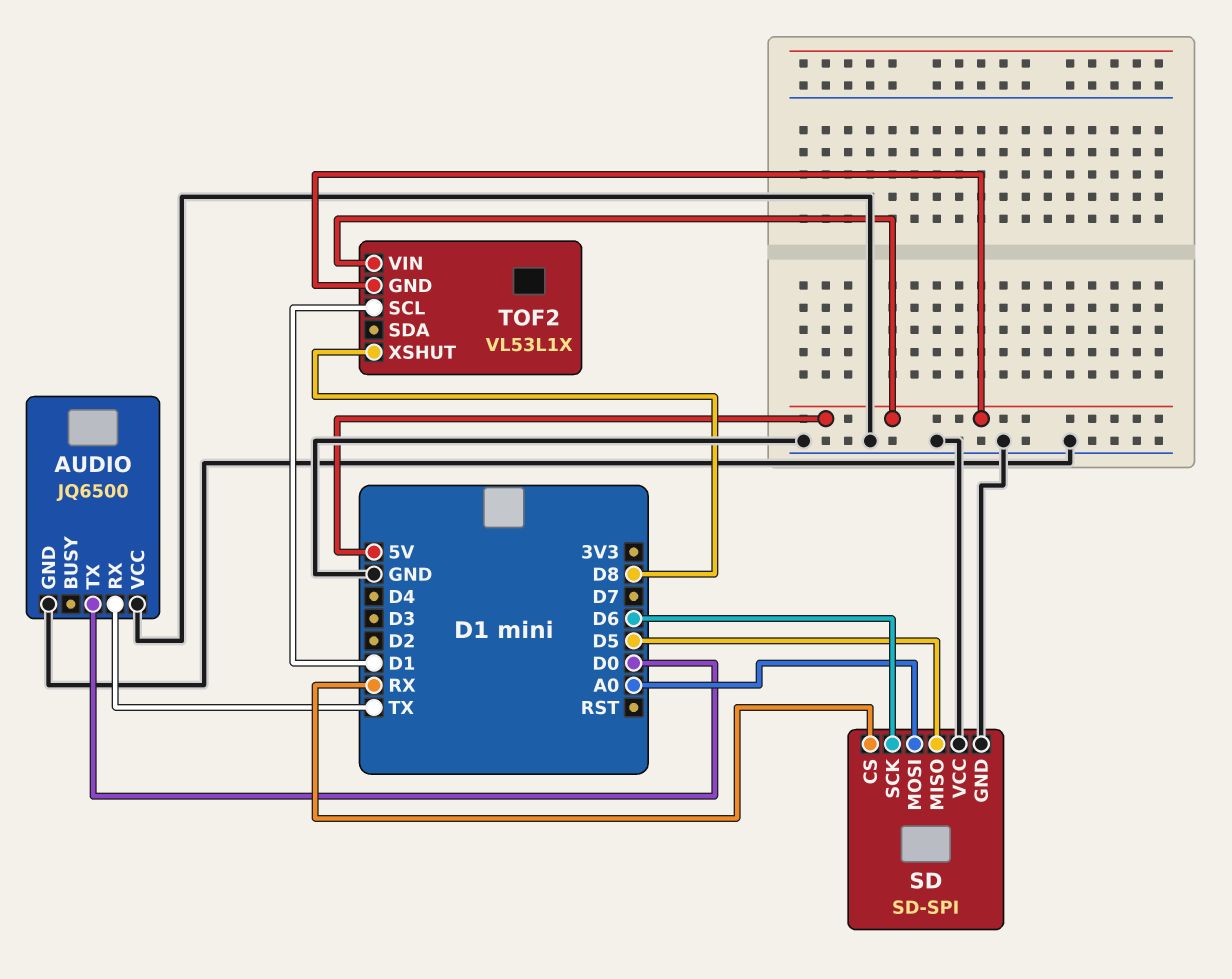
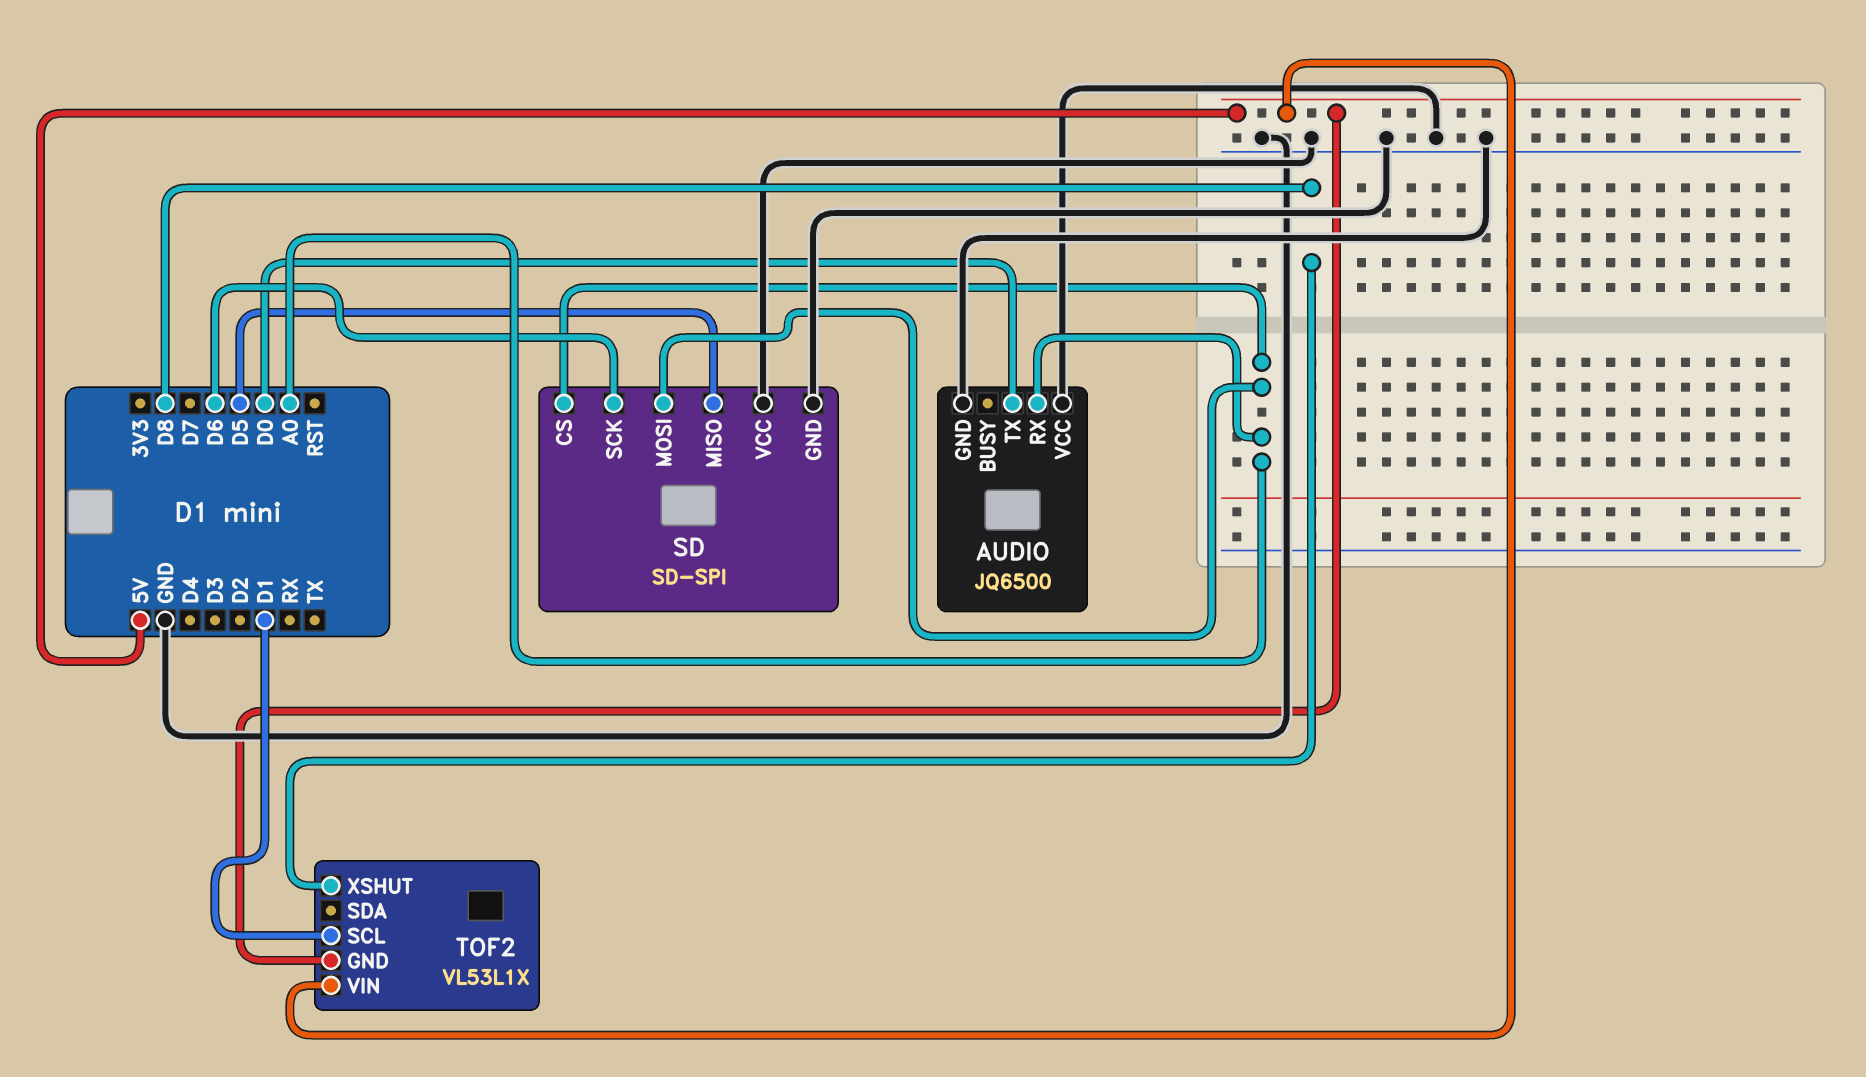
AUDIO pin RX: TX -> A0
SD pin CS: RX -> A0

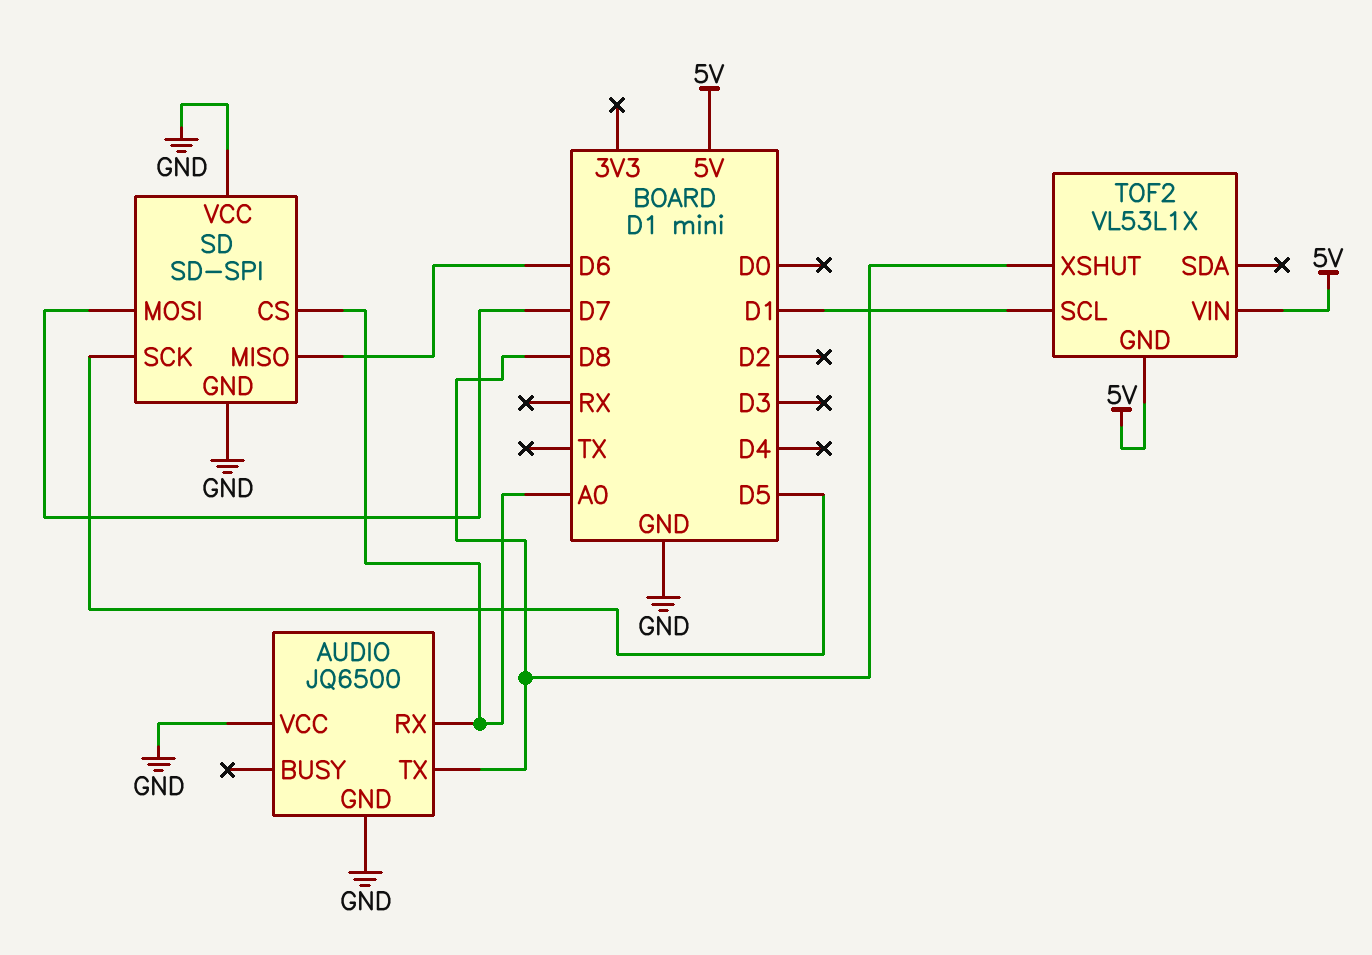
AUDIO pin TX: D0 -> D8
SD pin MISO: D5 -> D6
SD pin MOSI: A0 -> D7
SD pin SCK: D6 -> D5

